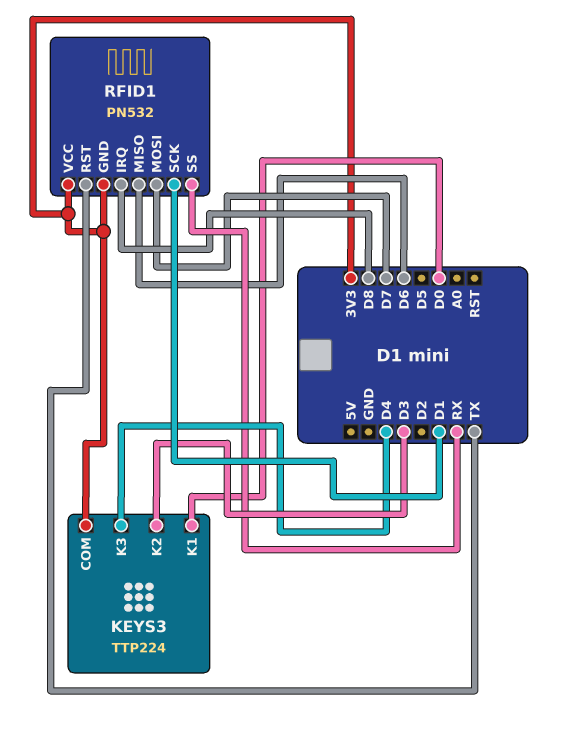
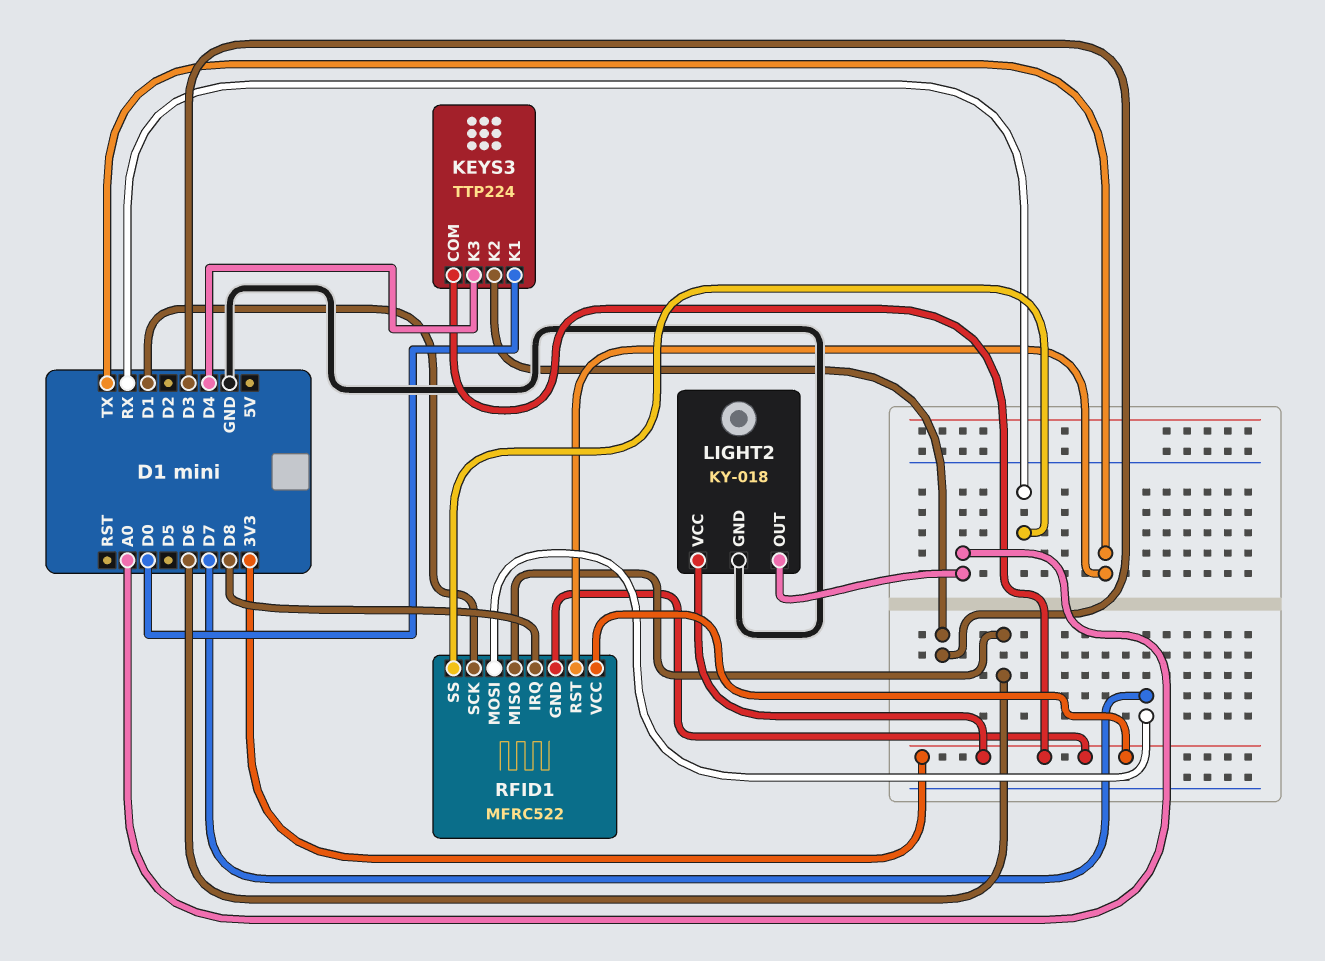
LIGHT2: none -> KY-018
LIGHT2 pin GND: none -> GND
LIGHT2 pin OUT: none -> A0
LIGHT2 pin VCC: none -> 3V3
RFID1: PN532 -> MFRC522

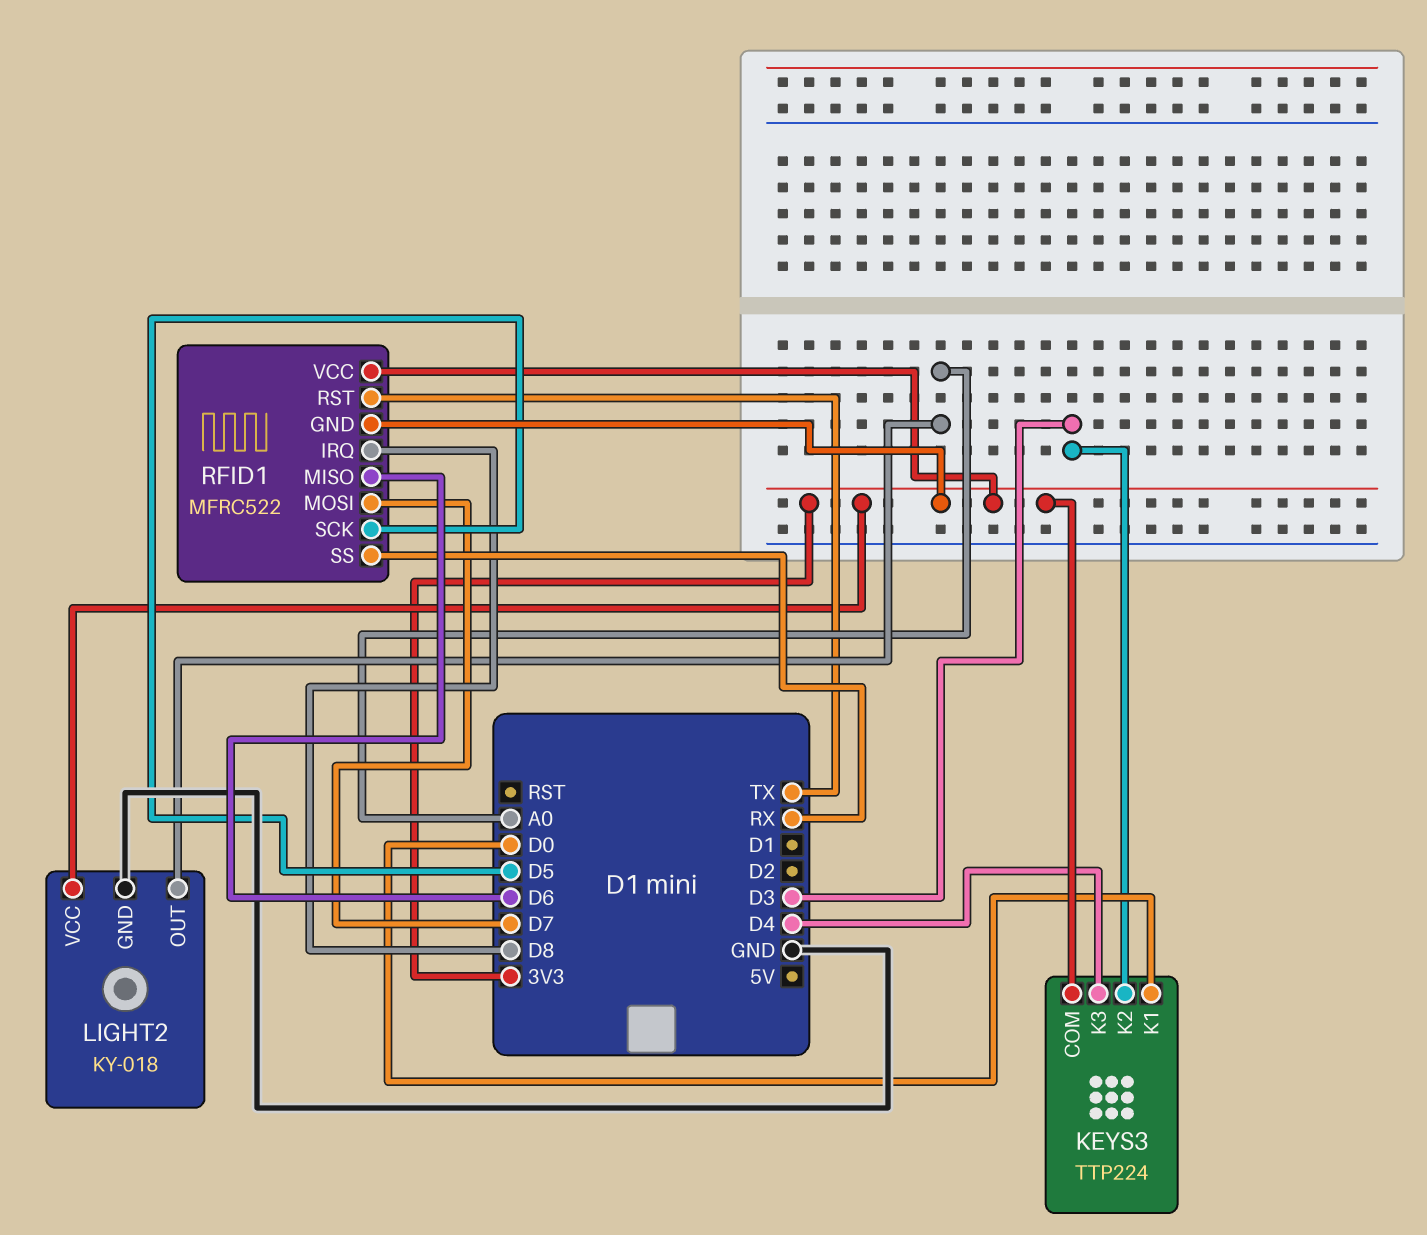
RFID1 pin SCK: D1 -> D5

